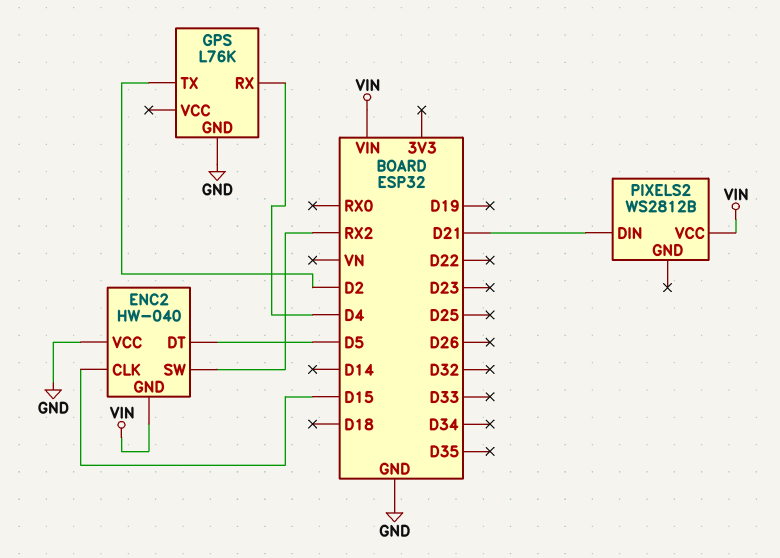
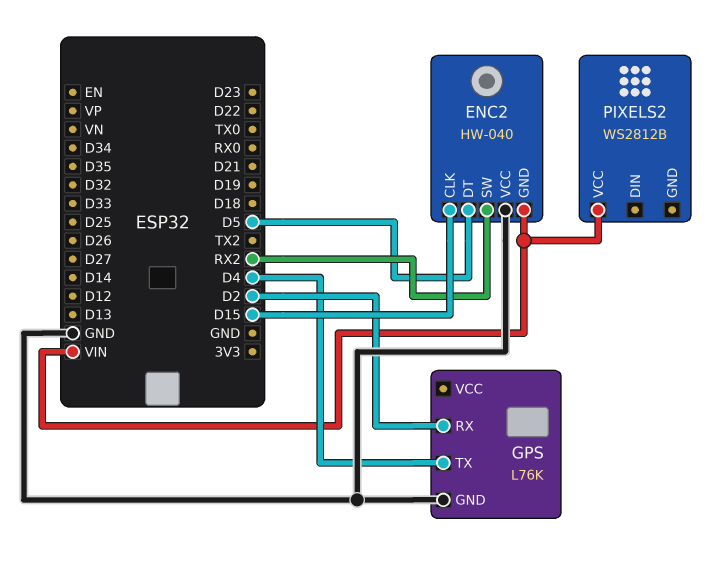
GPS pin RX: D4 -> D2
GPS pin TX: D2 -> D4
PIXELS2 pin DIN: D21 -> none

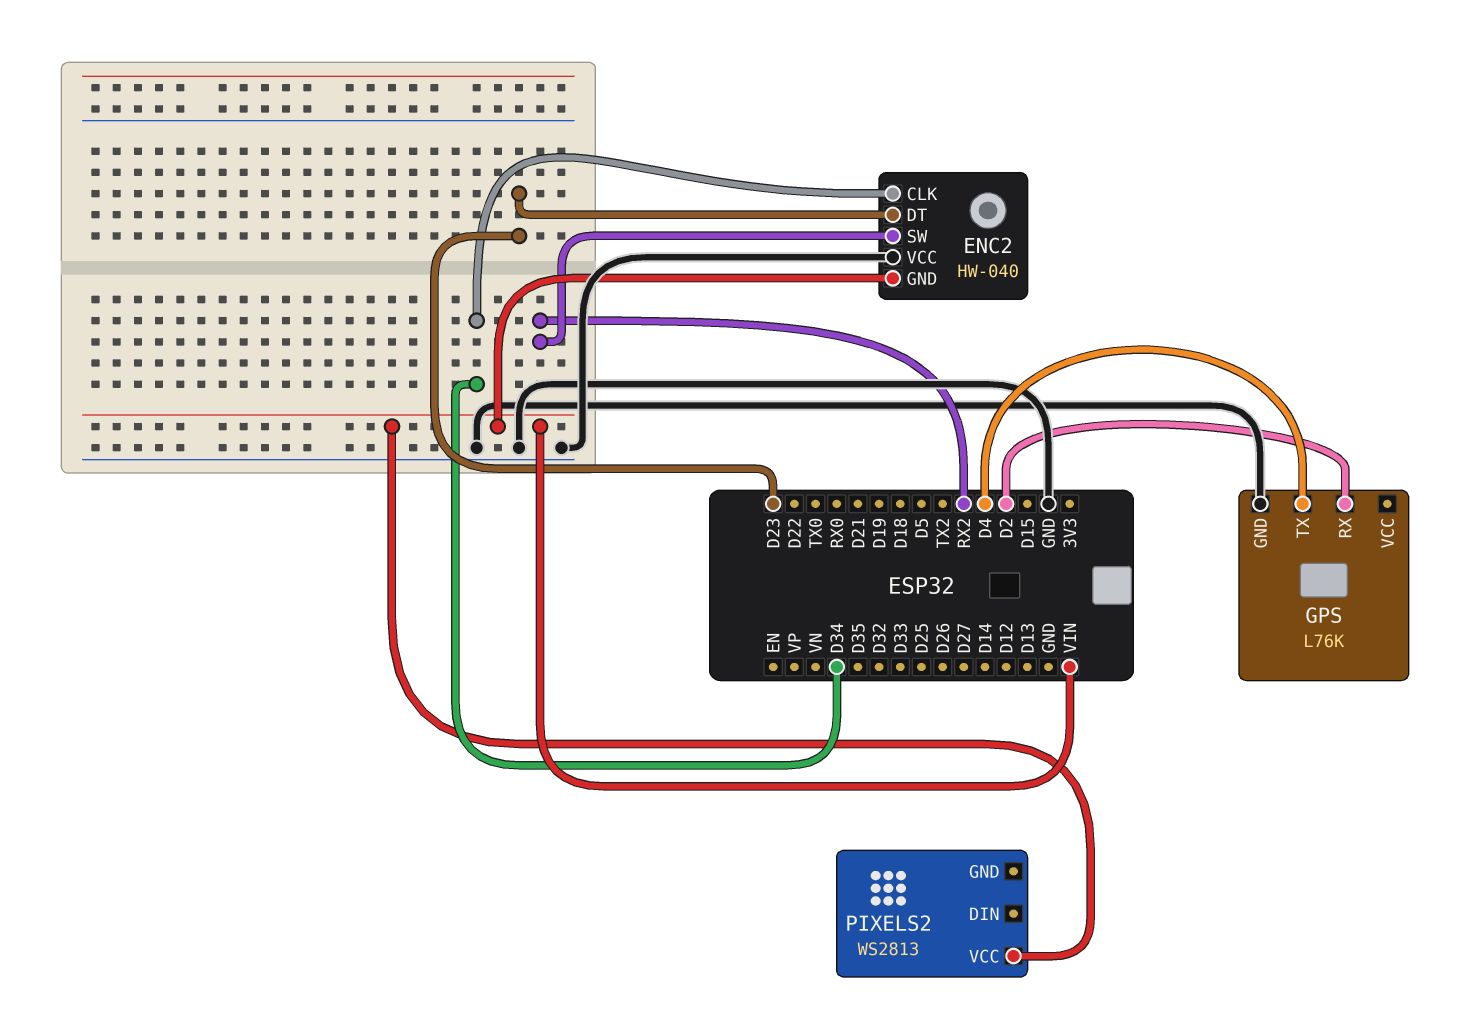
ENC2 pin CLK: D15 -> D34
ENC2 pin DT: D5 -> D23
PIXELS2: WS2812B -> WS2813

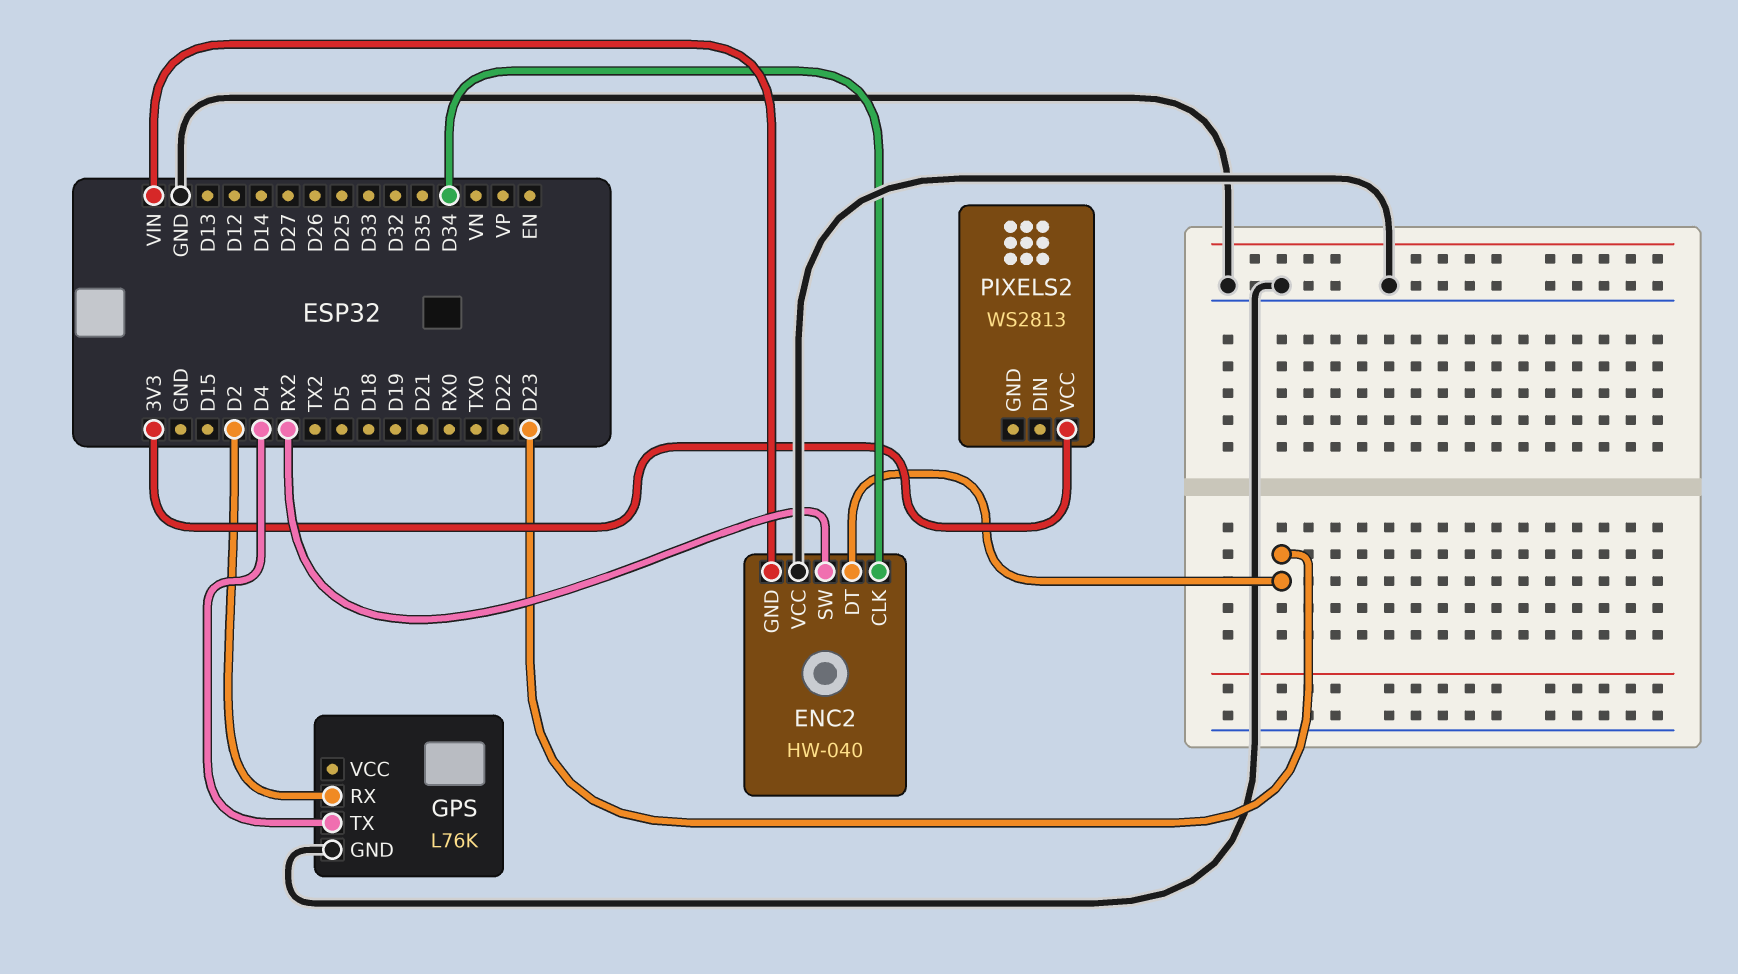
PIXELS2 pin VCC: VIN -> 3V3

